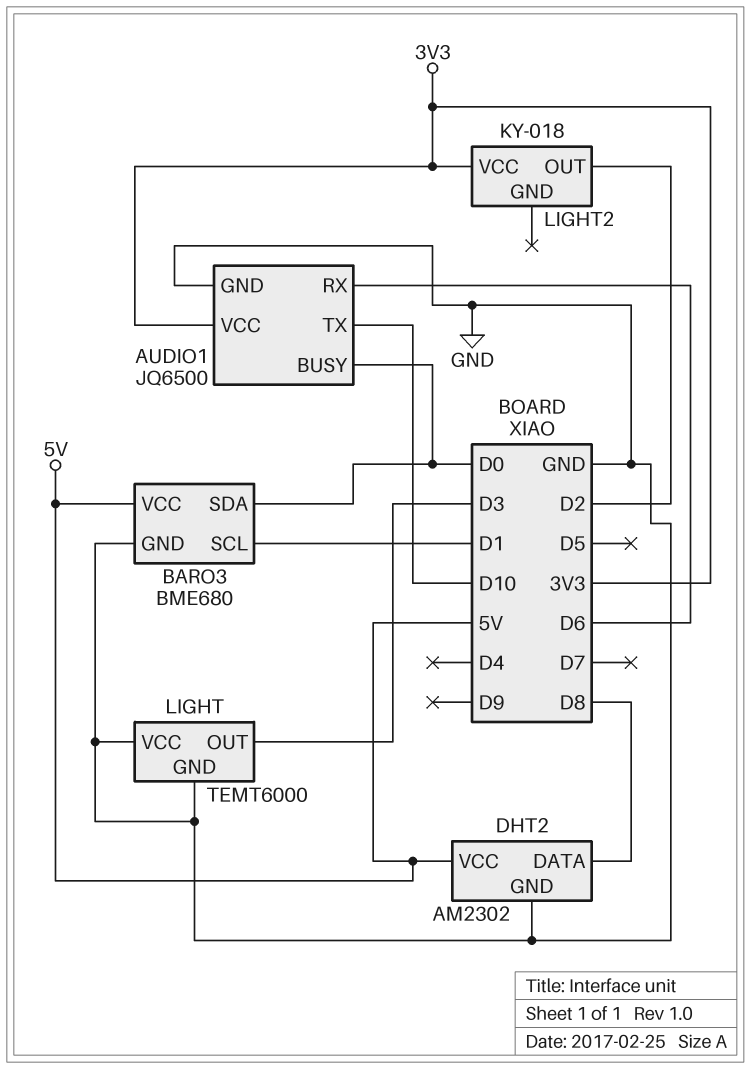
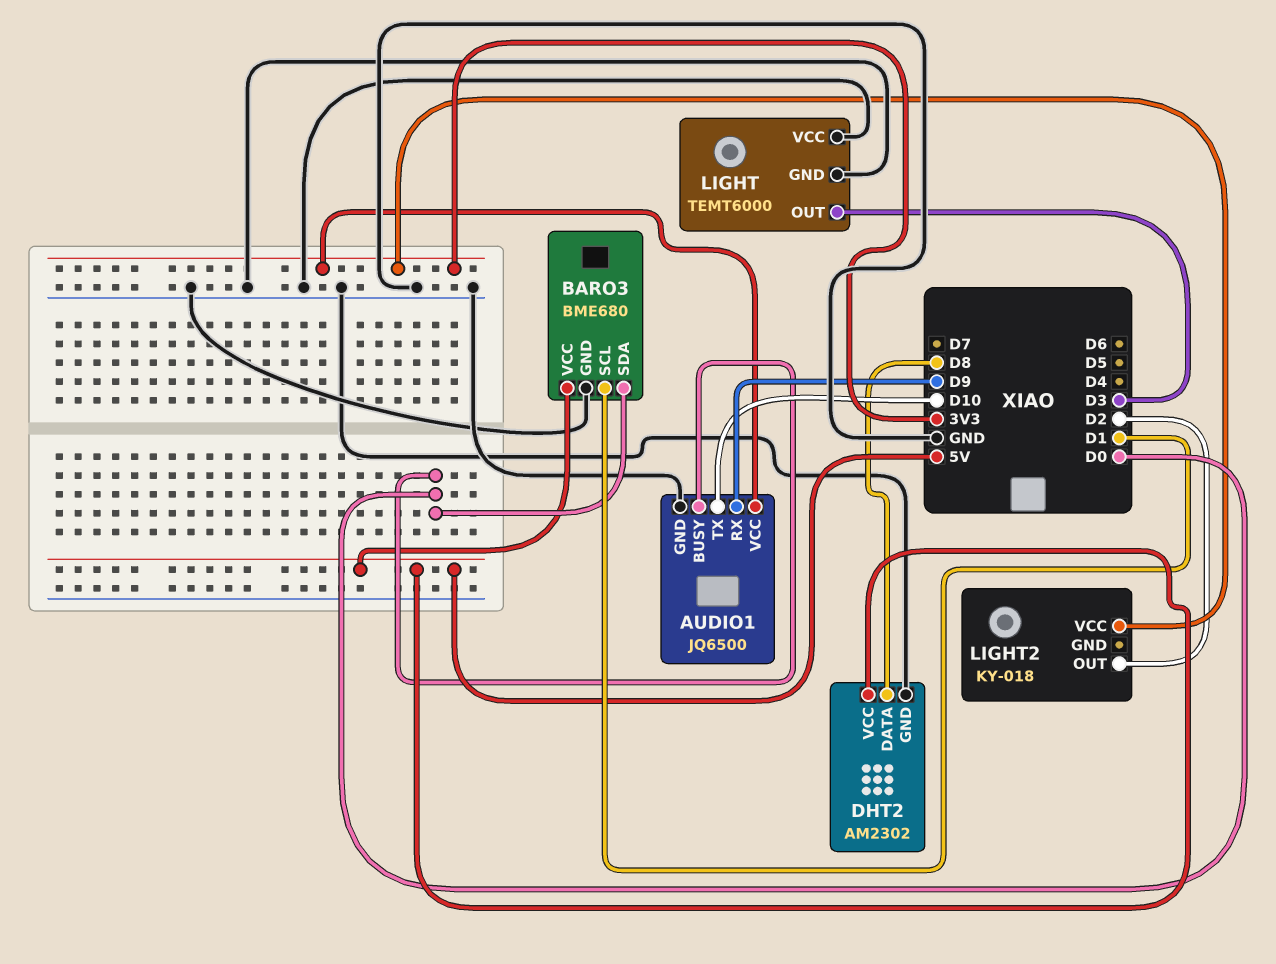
AUDIO1 pin RX: D6 -> D9

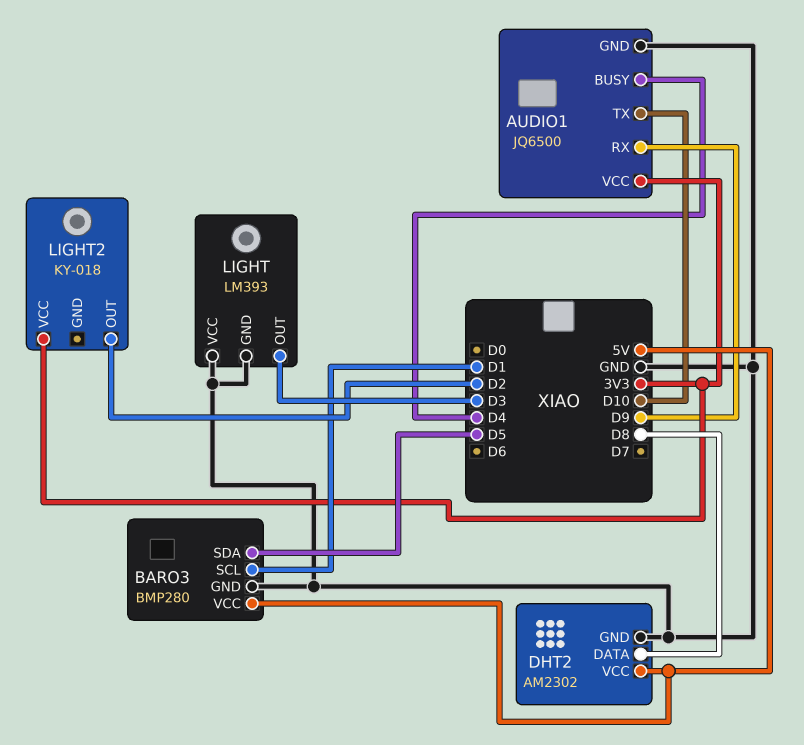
AUDIO1 pin BUSY: D0 -> D4
BARO3: BME680 -> BMP280
BARO3 pin SDA: D0 -> D5
LIGHT: TEMT6000 -> LM393

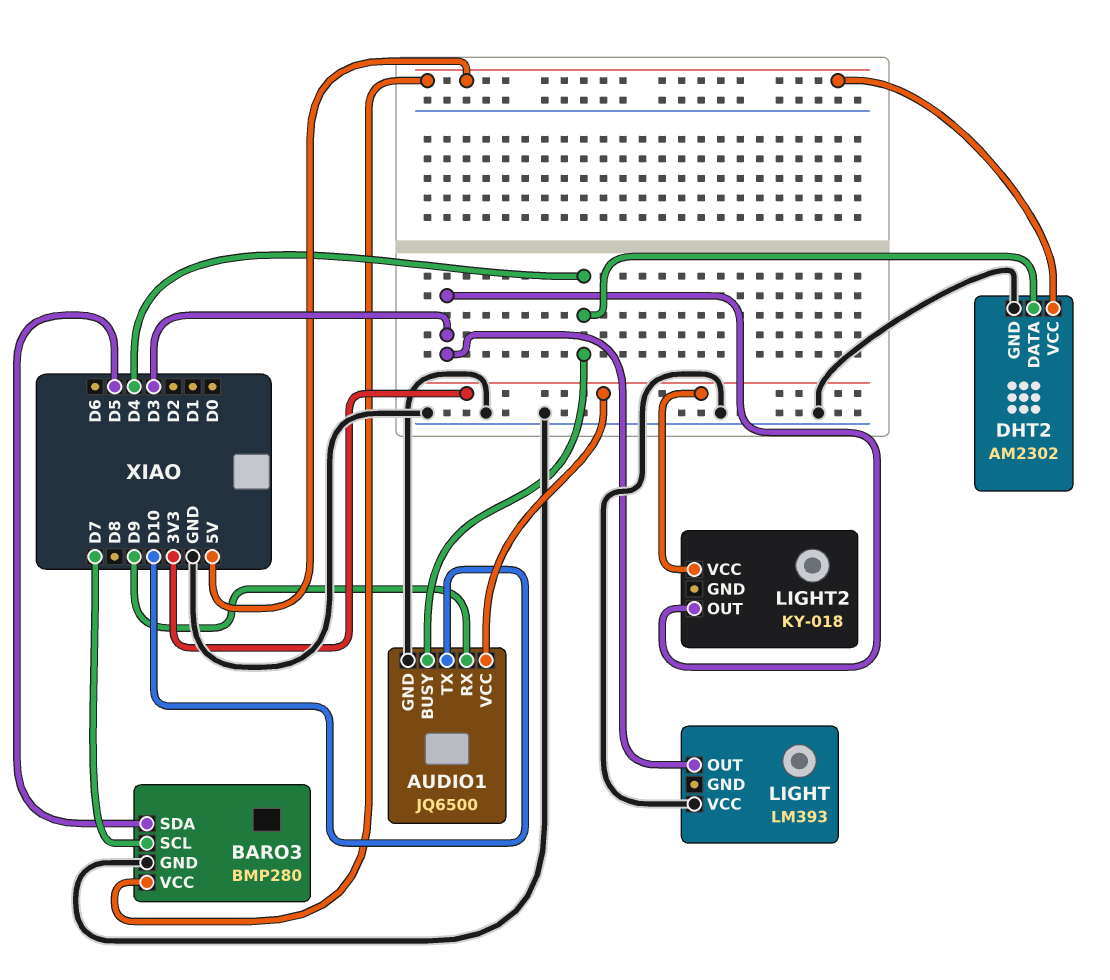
BARO3 pin SCL: D1 -> D7
DHT2 pin DATA: D8 -> D4
LIGHT pin GND: GND -> none
LIGHT2 pin OUT: D2 -> D3

